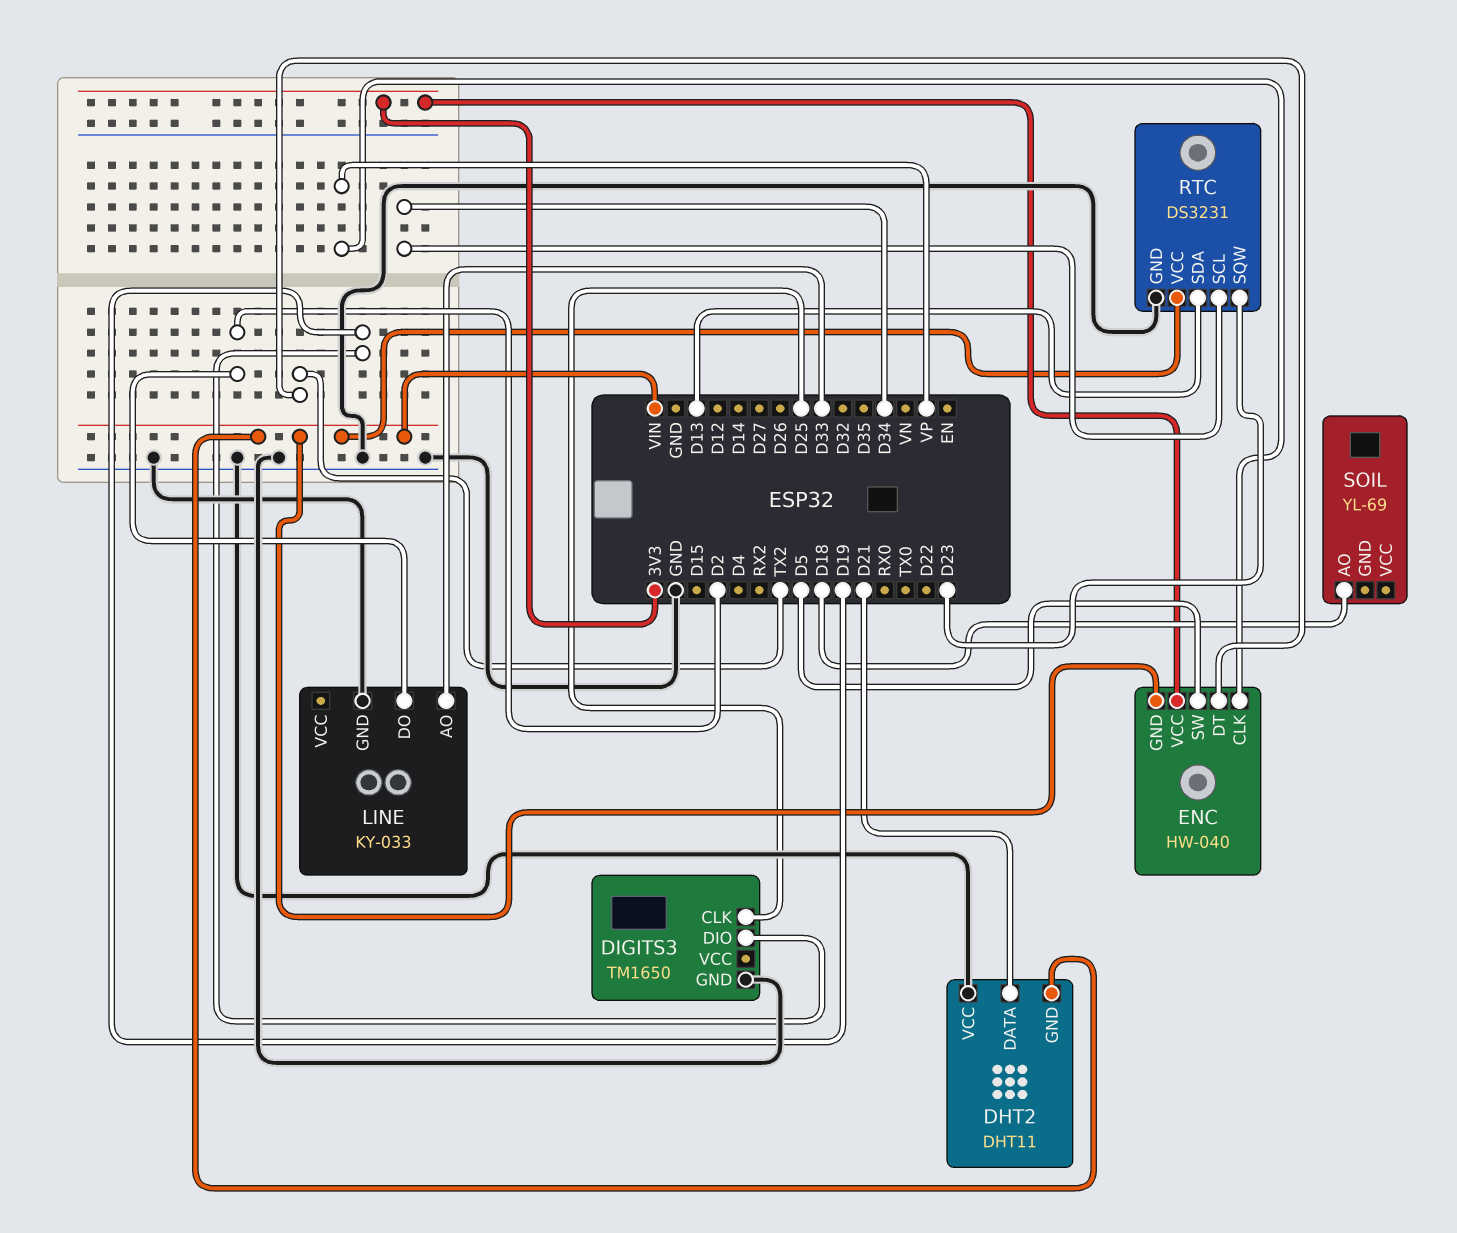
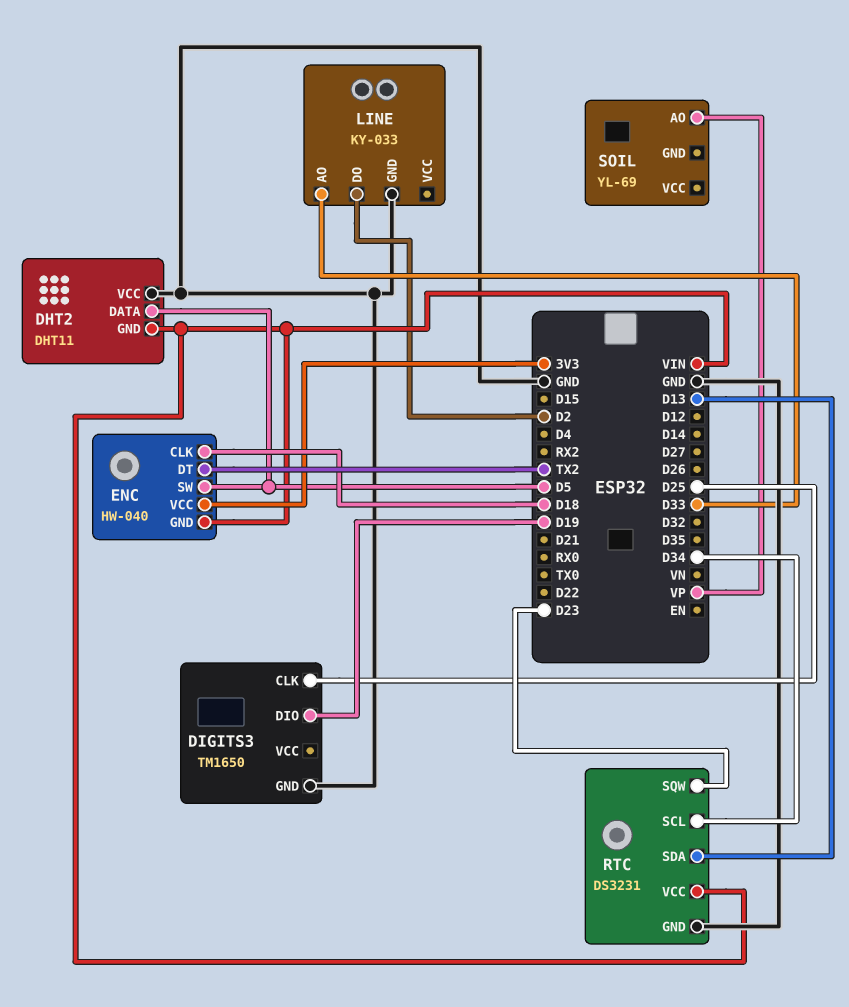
DHT2 pin DATA: D21 -> D5
ENC pin CLK: VP -> D18
SOIL pin AO: D18 -> VP

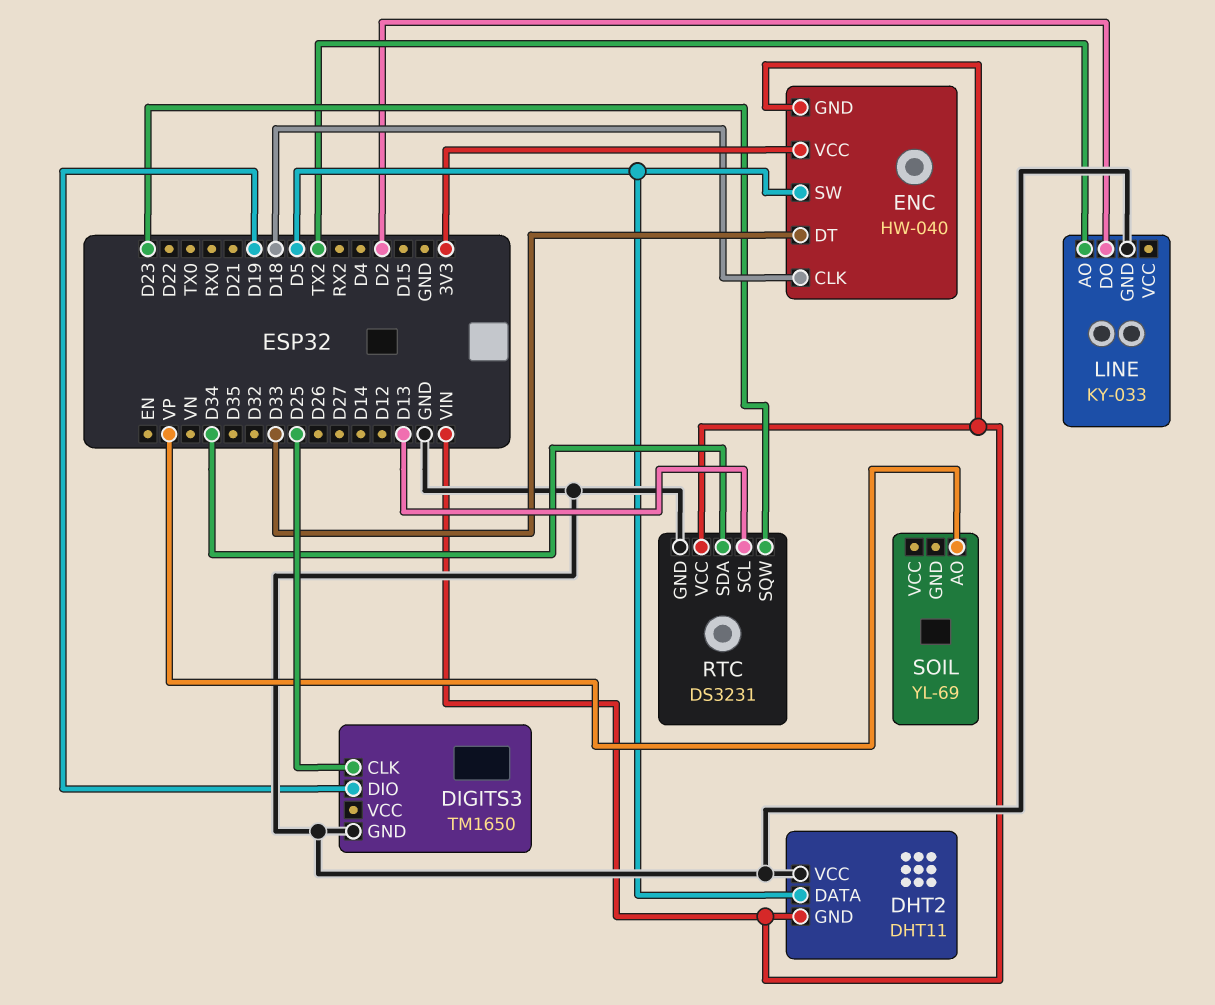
ENC pin DT: TX2 -> D33
LINE pin AO: D33 -> TX2
RTC pin SCL: D34 -> D13
RTC pin SDA: D13 -> D34

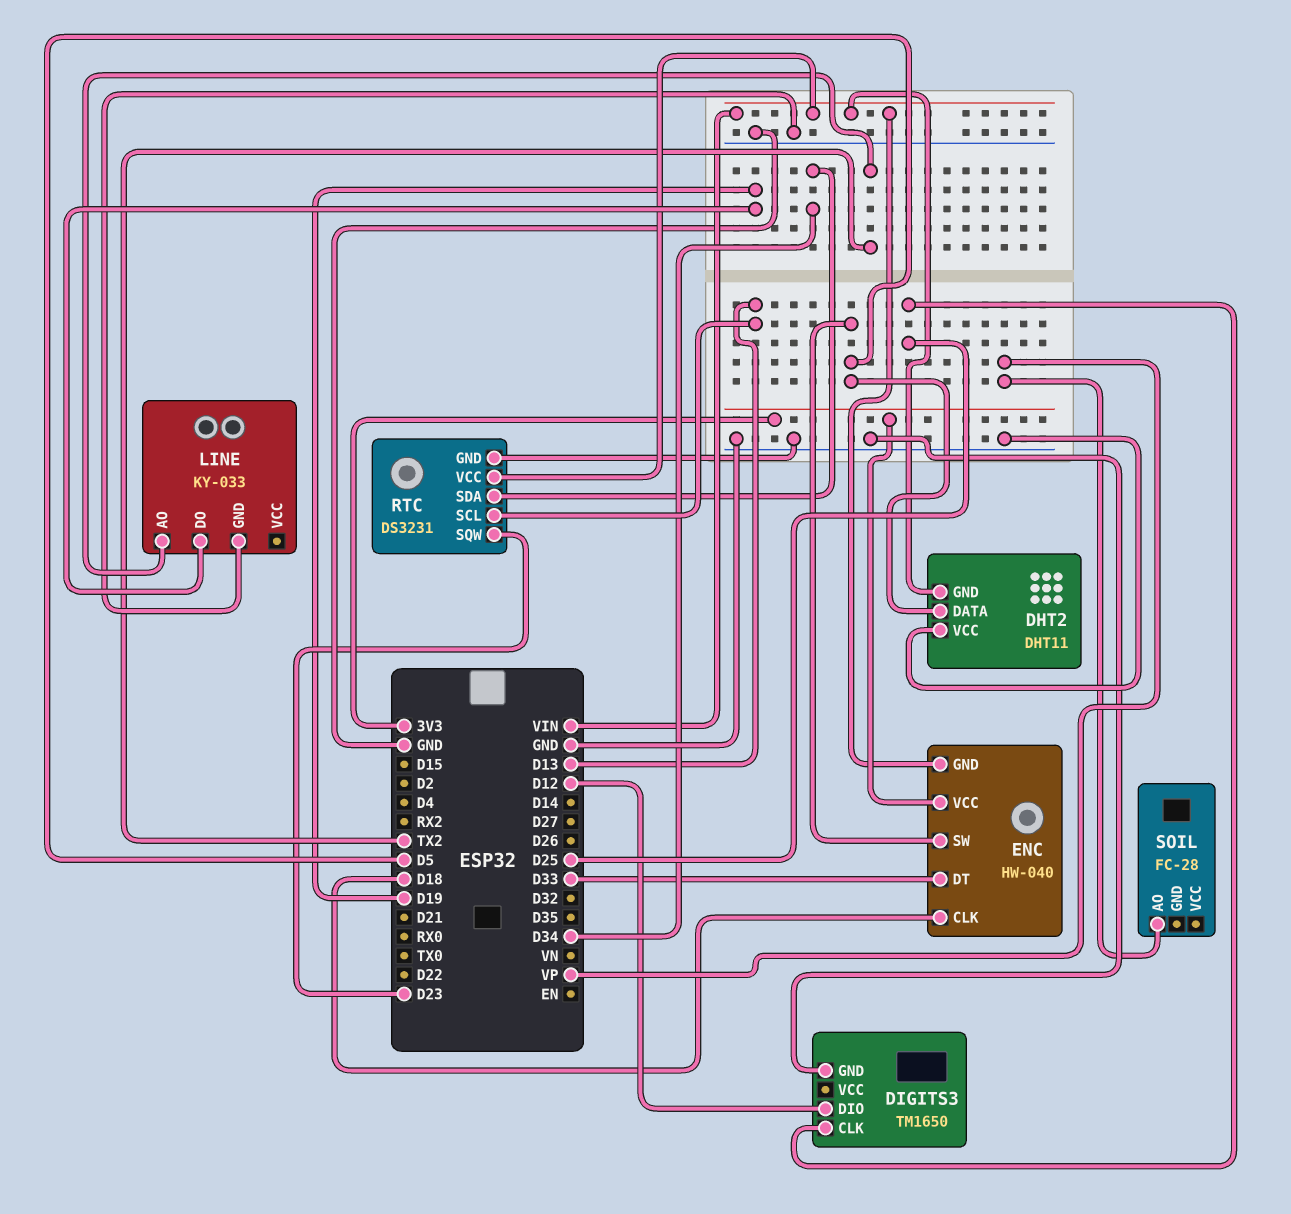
DIGITS3 pin DIO: D19 -> D12
LINE pin DO: D2 -> D19
SOIL: YL-69 -> FC-28

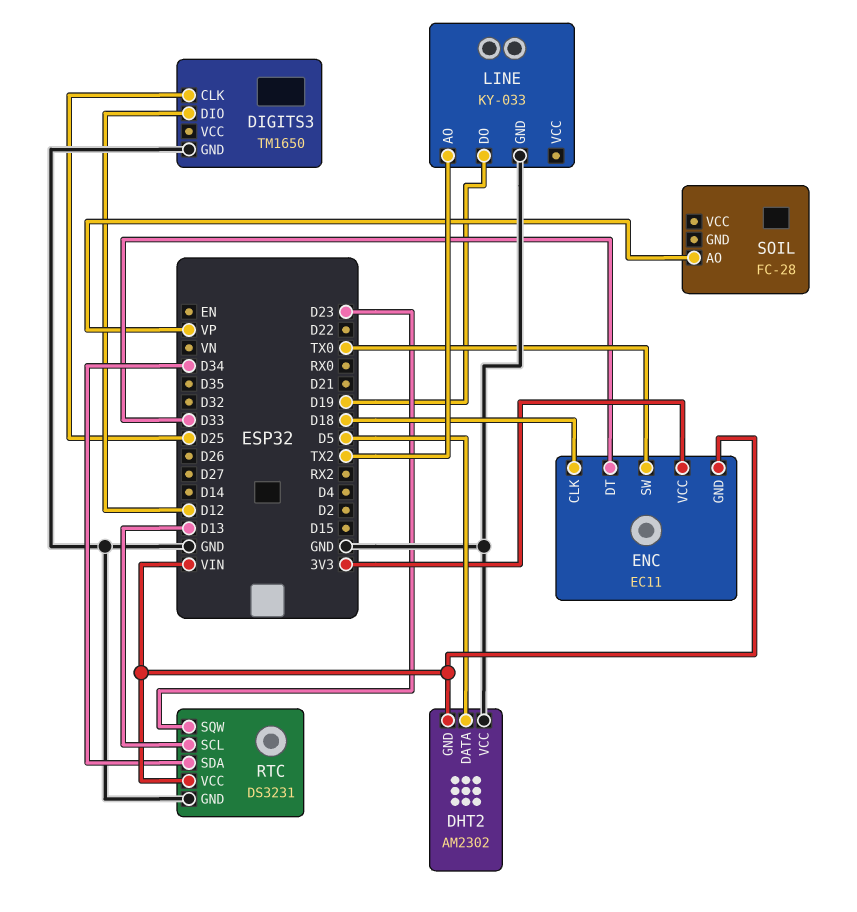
DHT2: DHT11 -> AM2302
ENC: HW-040 -> EC11
ENC pin SW: D5 -> TX0

